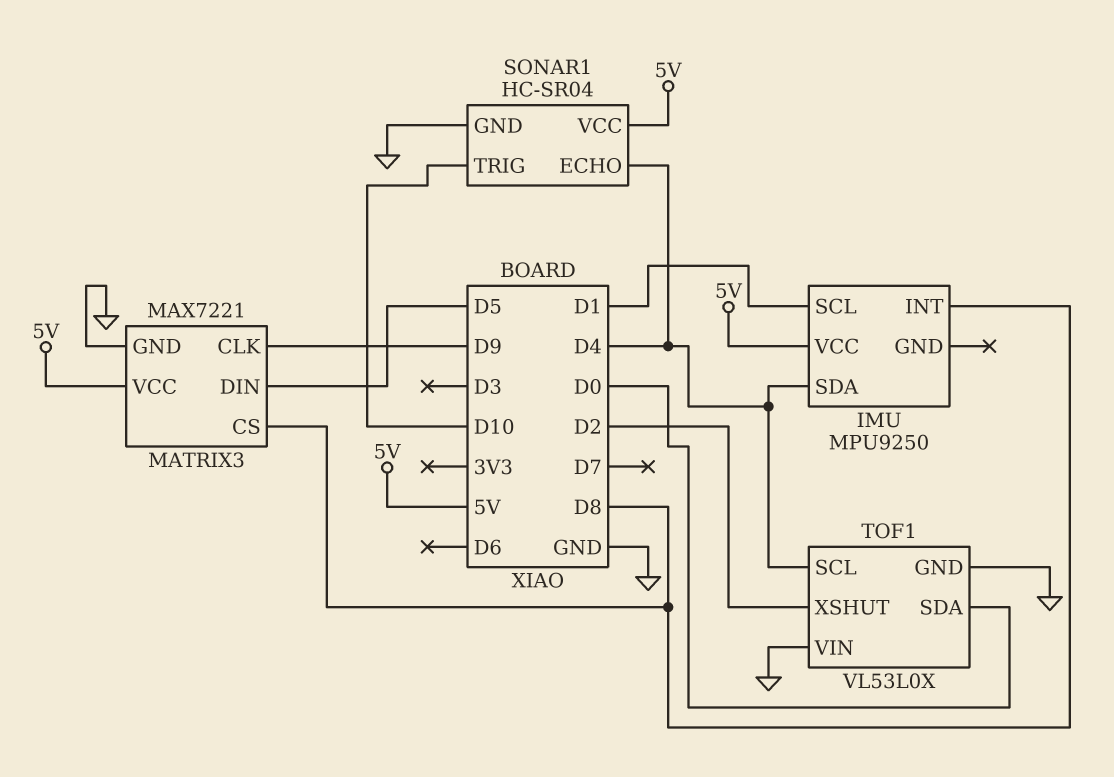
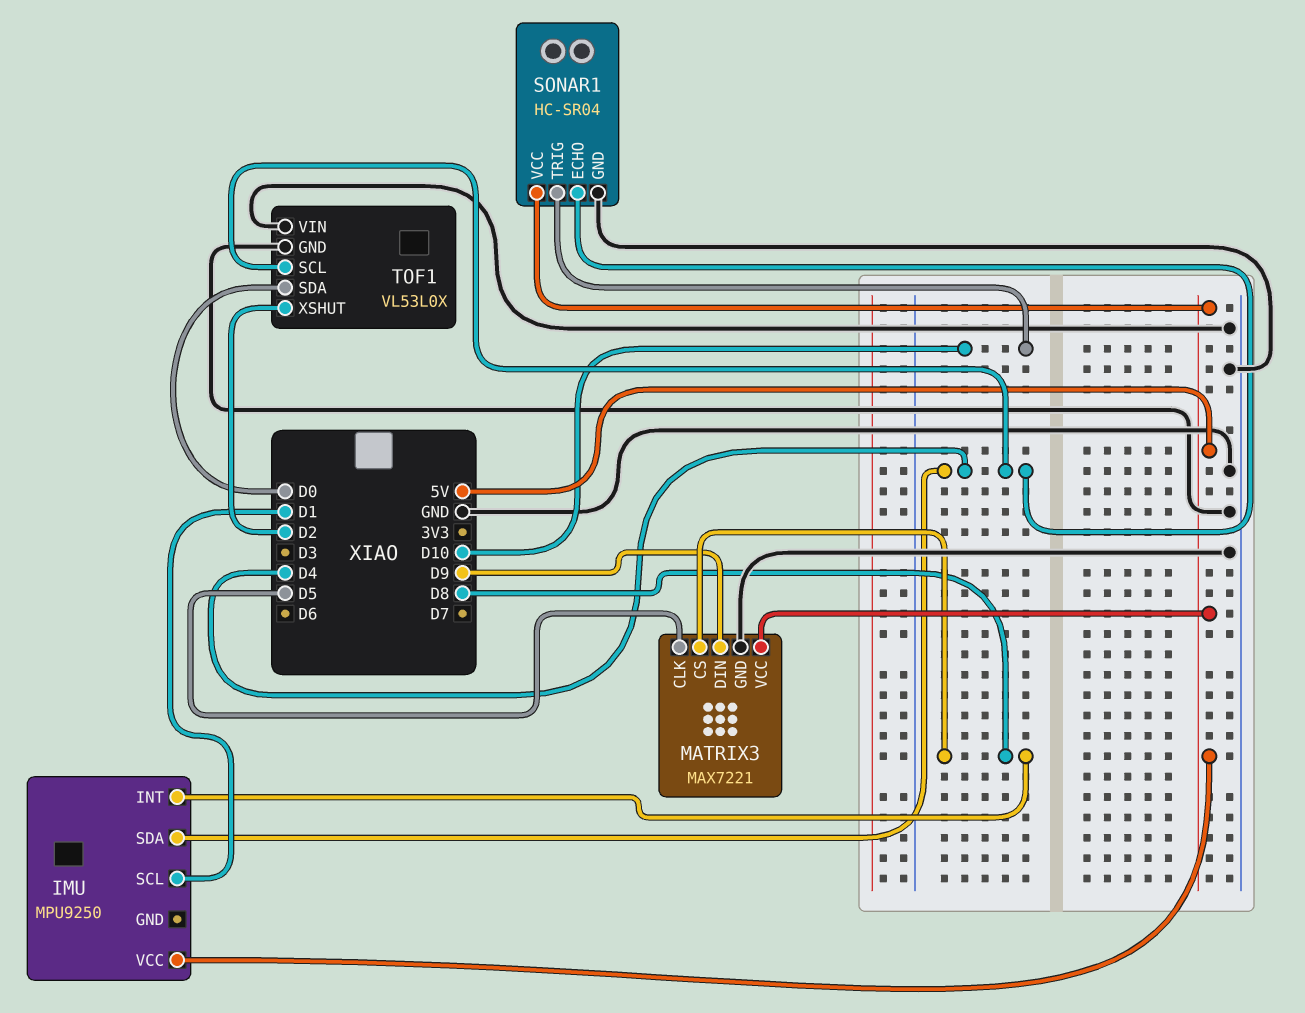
MATRIX3 pin CLK: D9 -> D5
MATRIX3 pin DIN: D5 -> D9

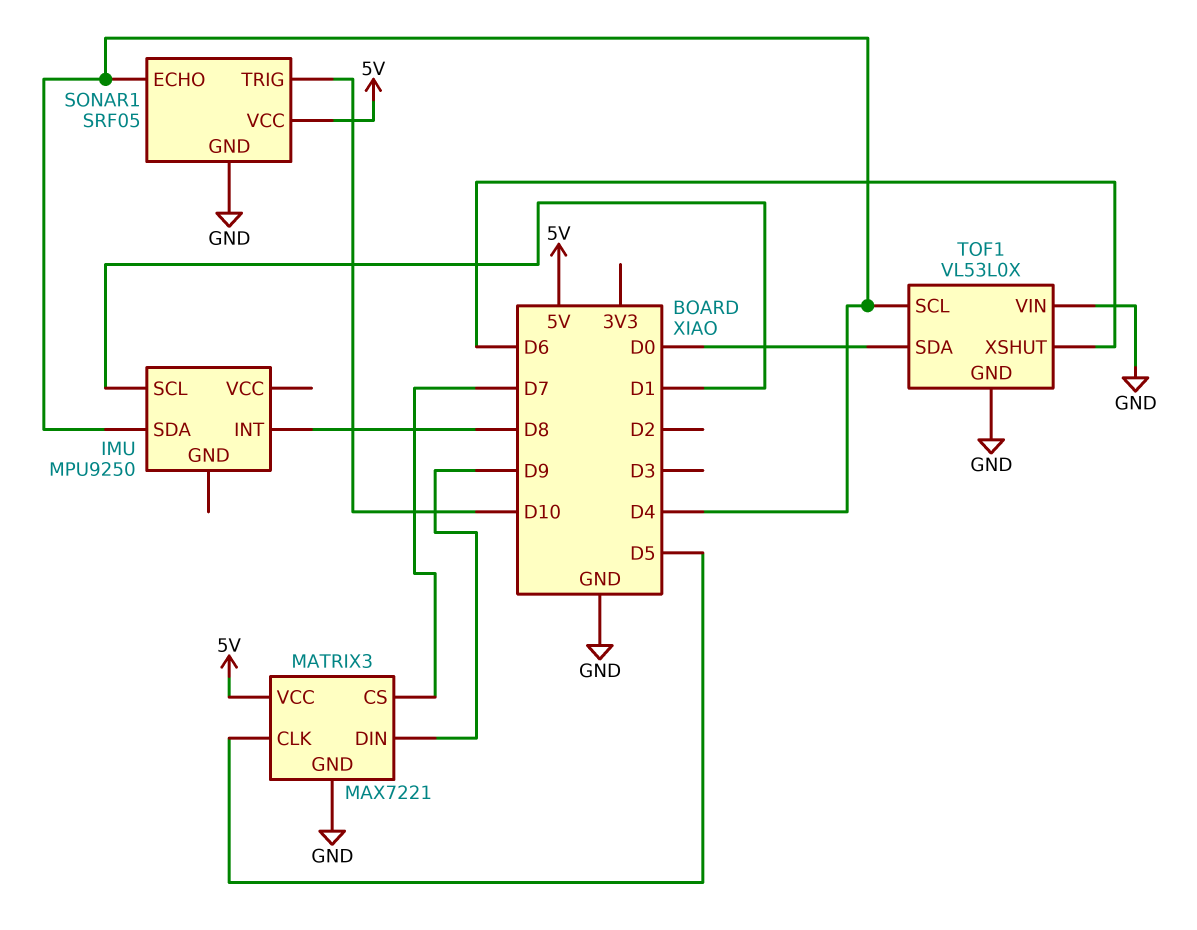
IMU pin VCC: 5V -> none
MATRIX3 pin CS: D8 -> D7
SONAR1: HC-SR04 -> SRF05
TOF1 pin XSHUT: D2 -> D6

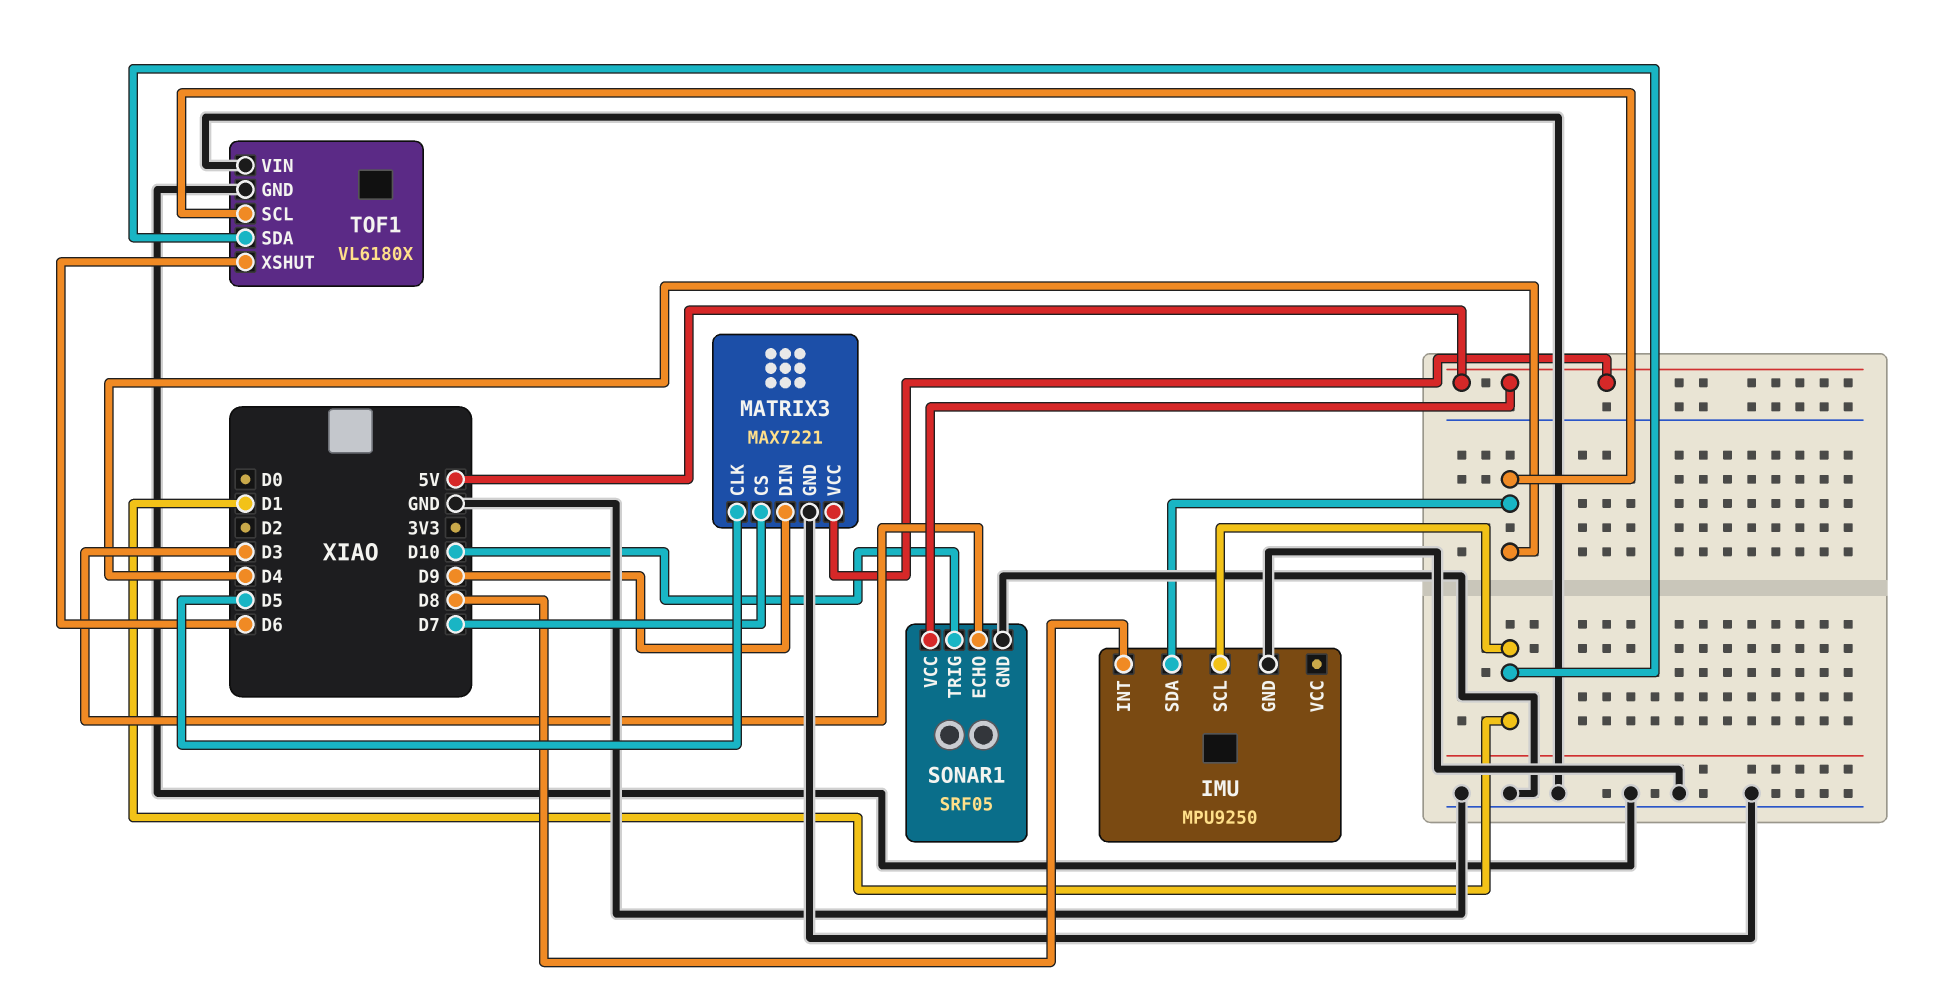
IMU pin GND: none -> GND
SONAR1 pin ECHO: D4 -> D3
TOF1: VL53L0X -> VL6180X
TOF1 pin SDA: D0 -> D1

